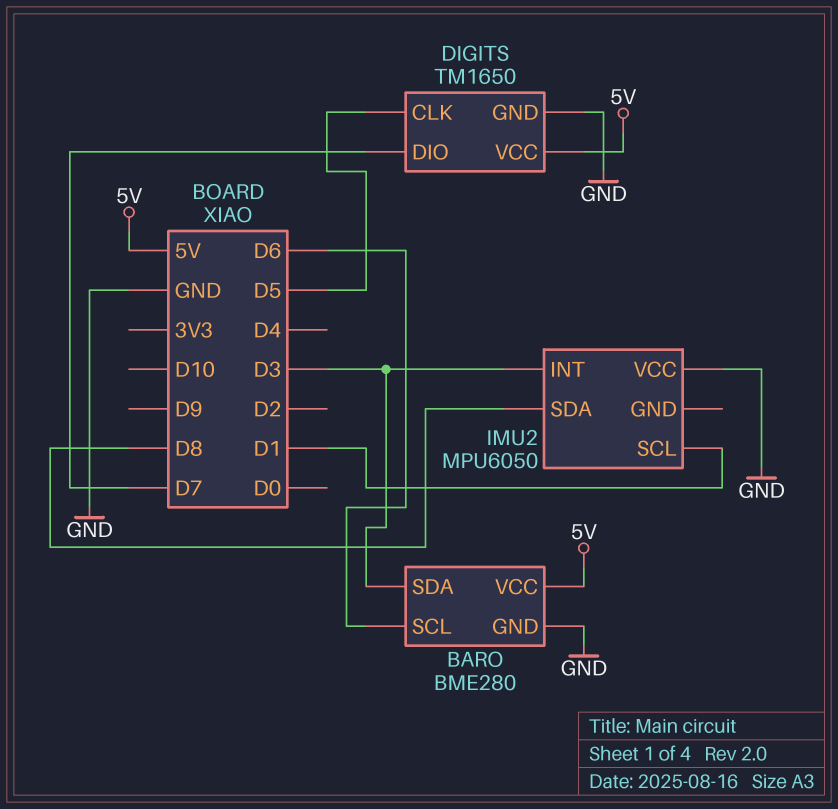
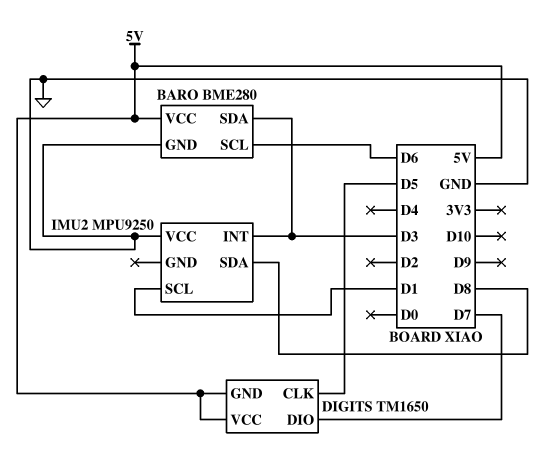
DIGITS pin GND: GND -> 5V
IMU2: MPU6050 -> MPU9250

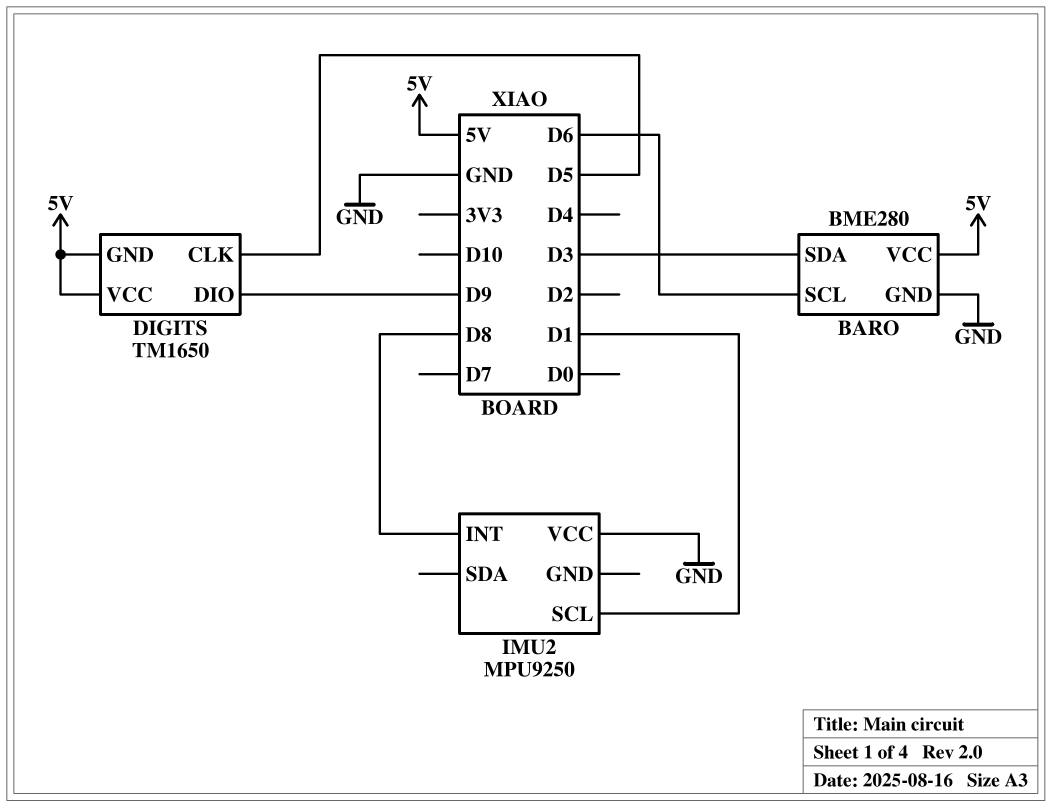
DIGITS pin DIO: D7 -> D9
IMU2 pin INT: D3 -> D8
IMU2 pin SDA: D8 -> none

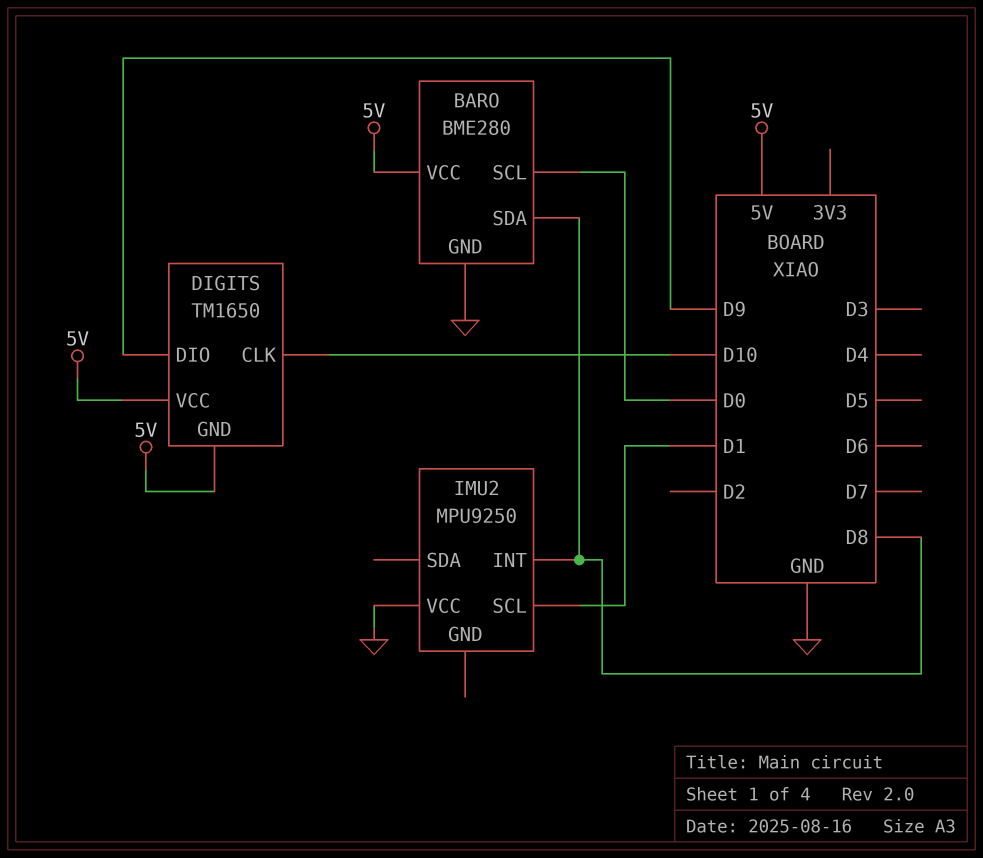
BARO pin SCL: D6 -> D0
BARO pin SDA: D3 -> D8
DIGITS pin CLK: D5 -> D10

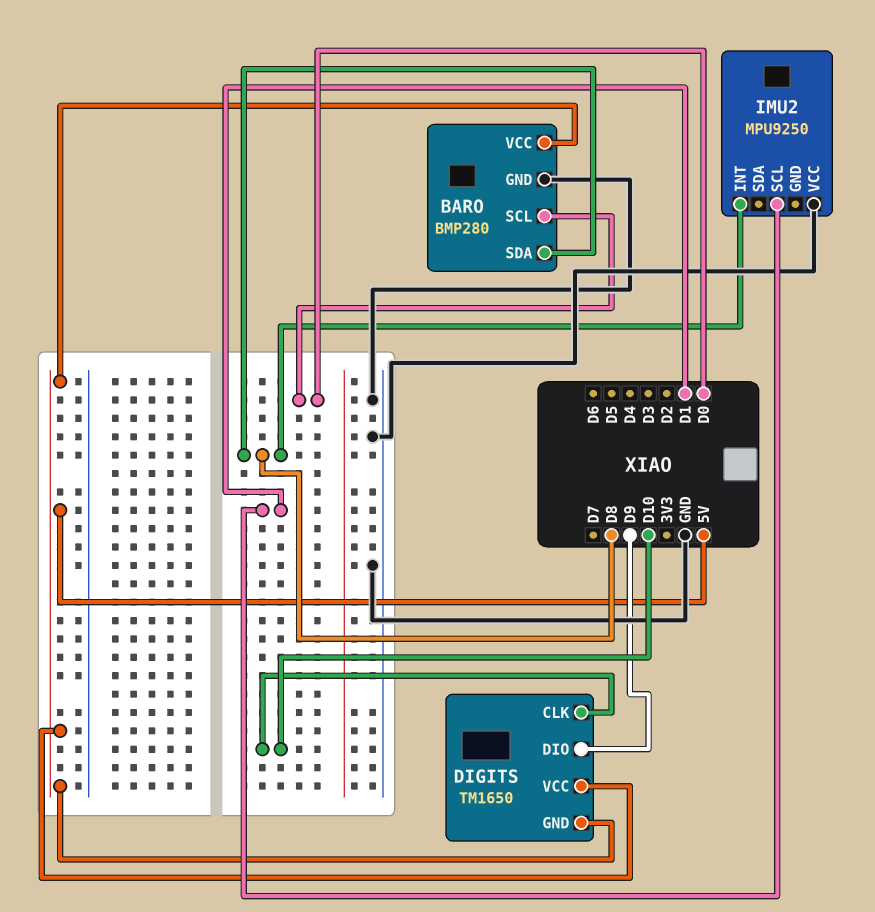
BARO: BME280 -> BMP280

